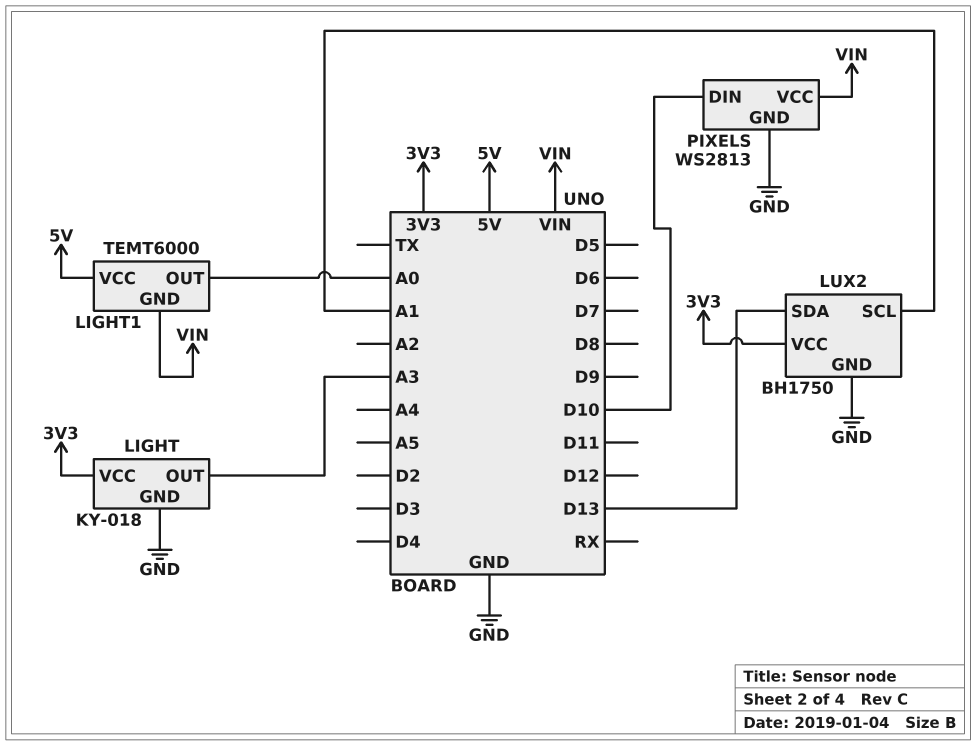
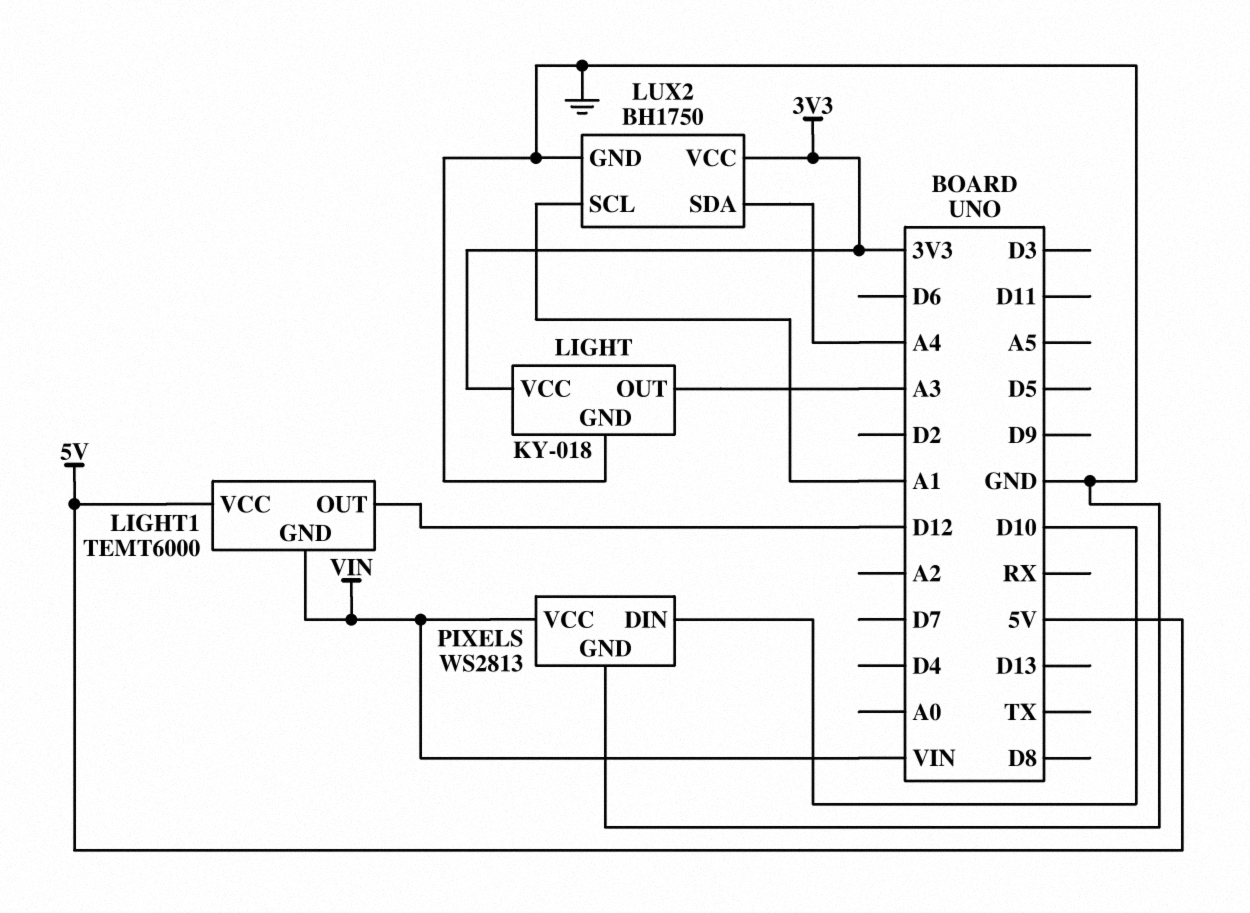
LIGHT1 pin OUT: A0 -> D12
LUX2 pin SDA: D13 -> A4

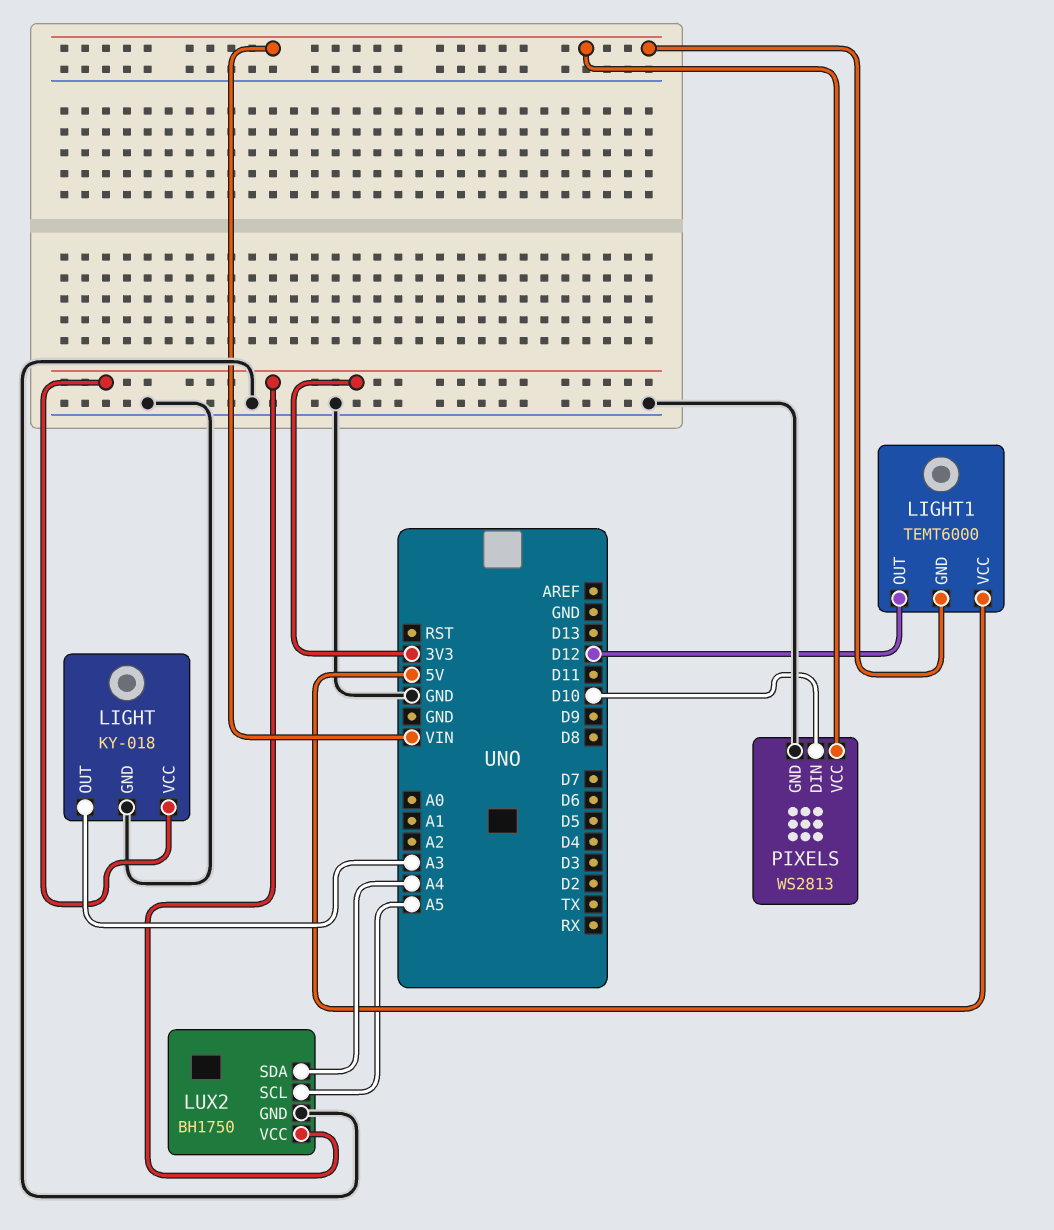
LUX2 pin SCL: A1 -> A5

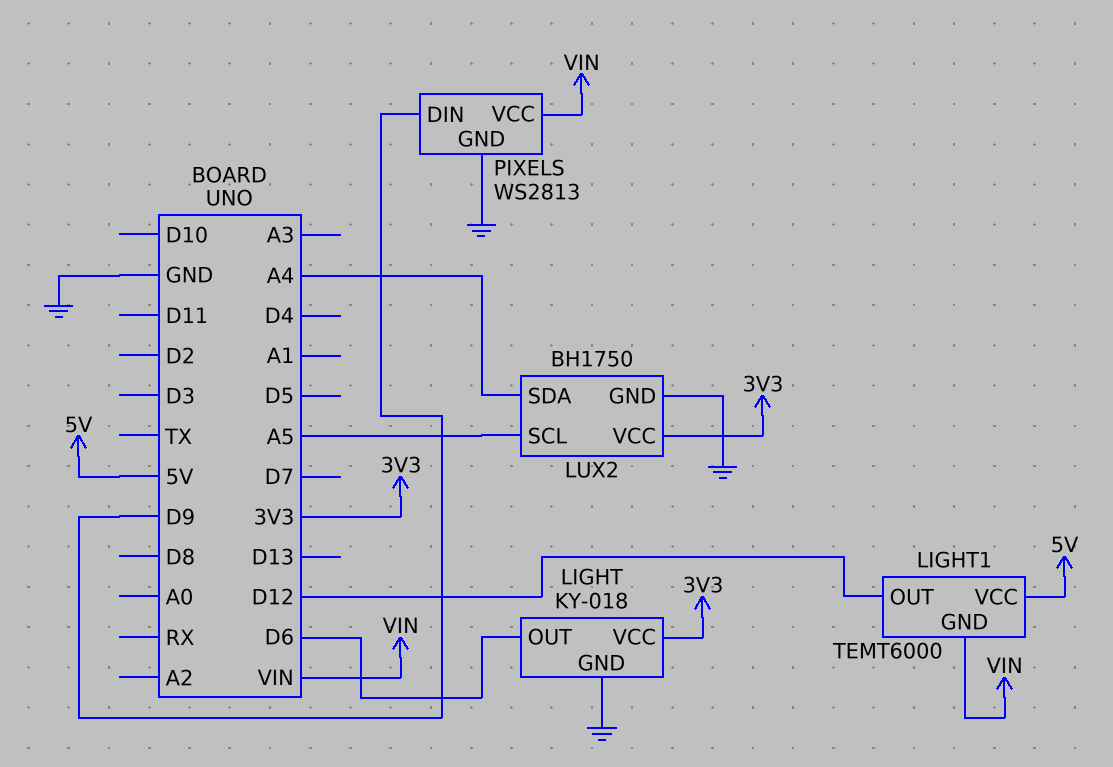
LIGHT pin OUT: A3 -> D6
PIXELS pin DIN: D10 -> D9

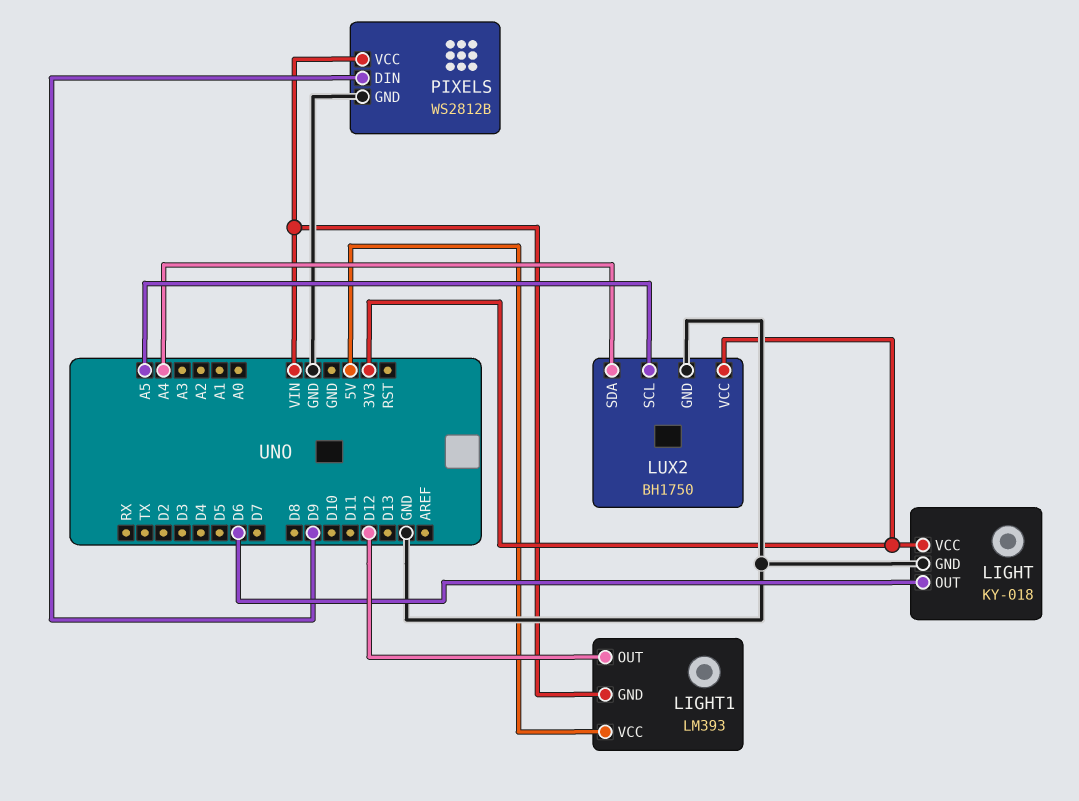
LIGHT1: TEMT6000 -> LM393
PIXELS: WS2813 -> WS2812B

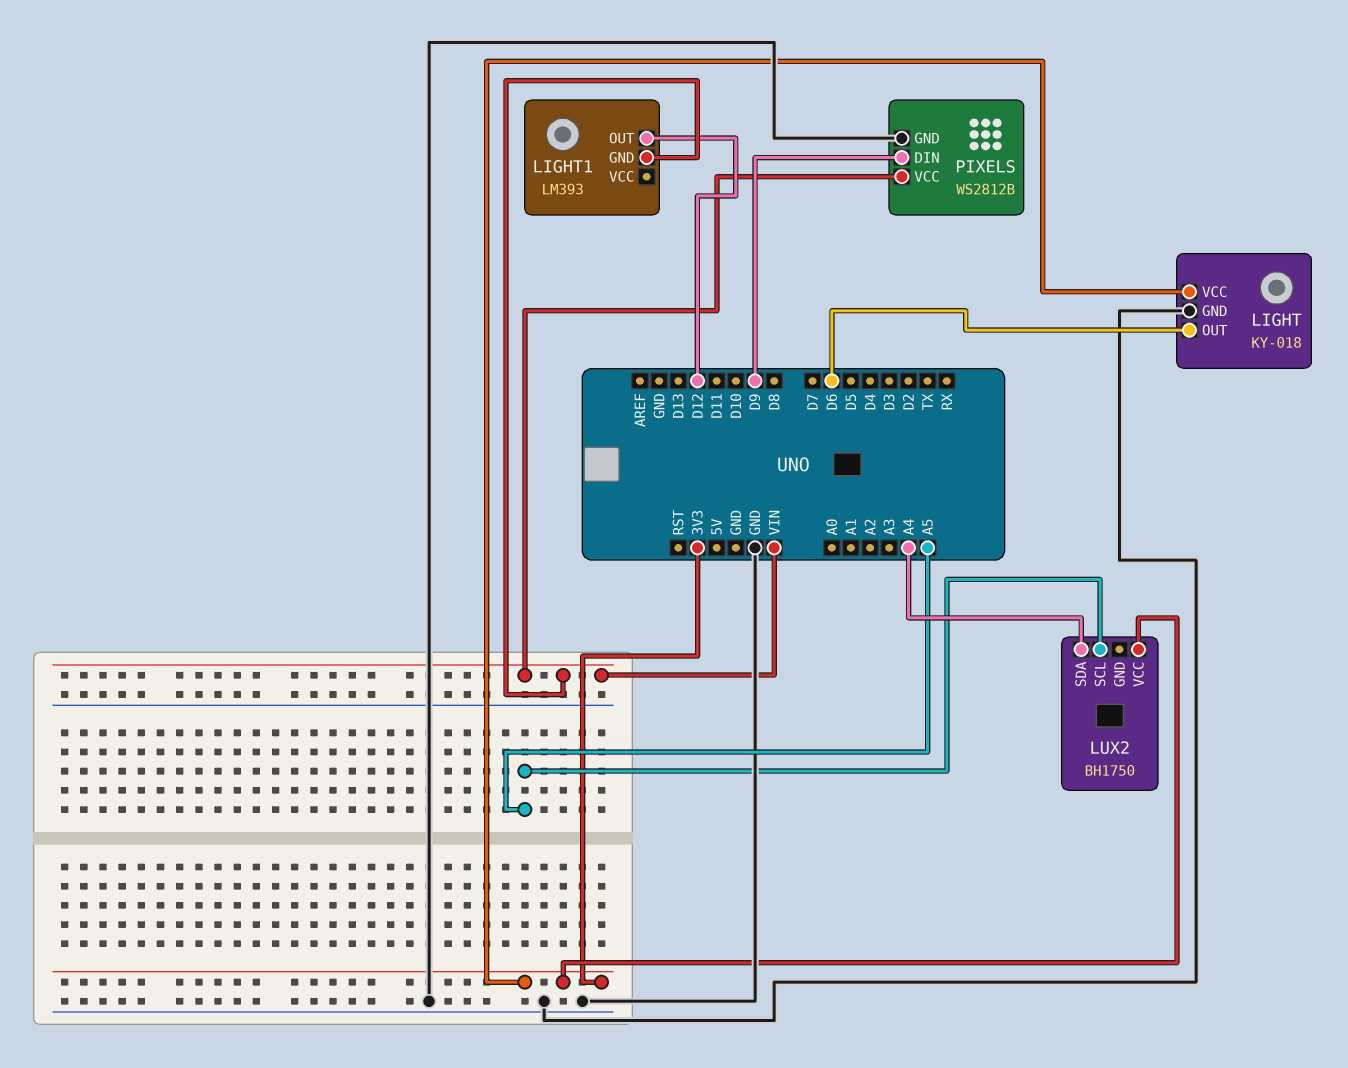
LIGHT1 pin VCC: 5V -> none
LUX2 pin GND: GND -> none

